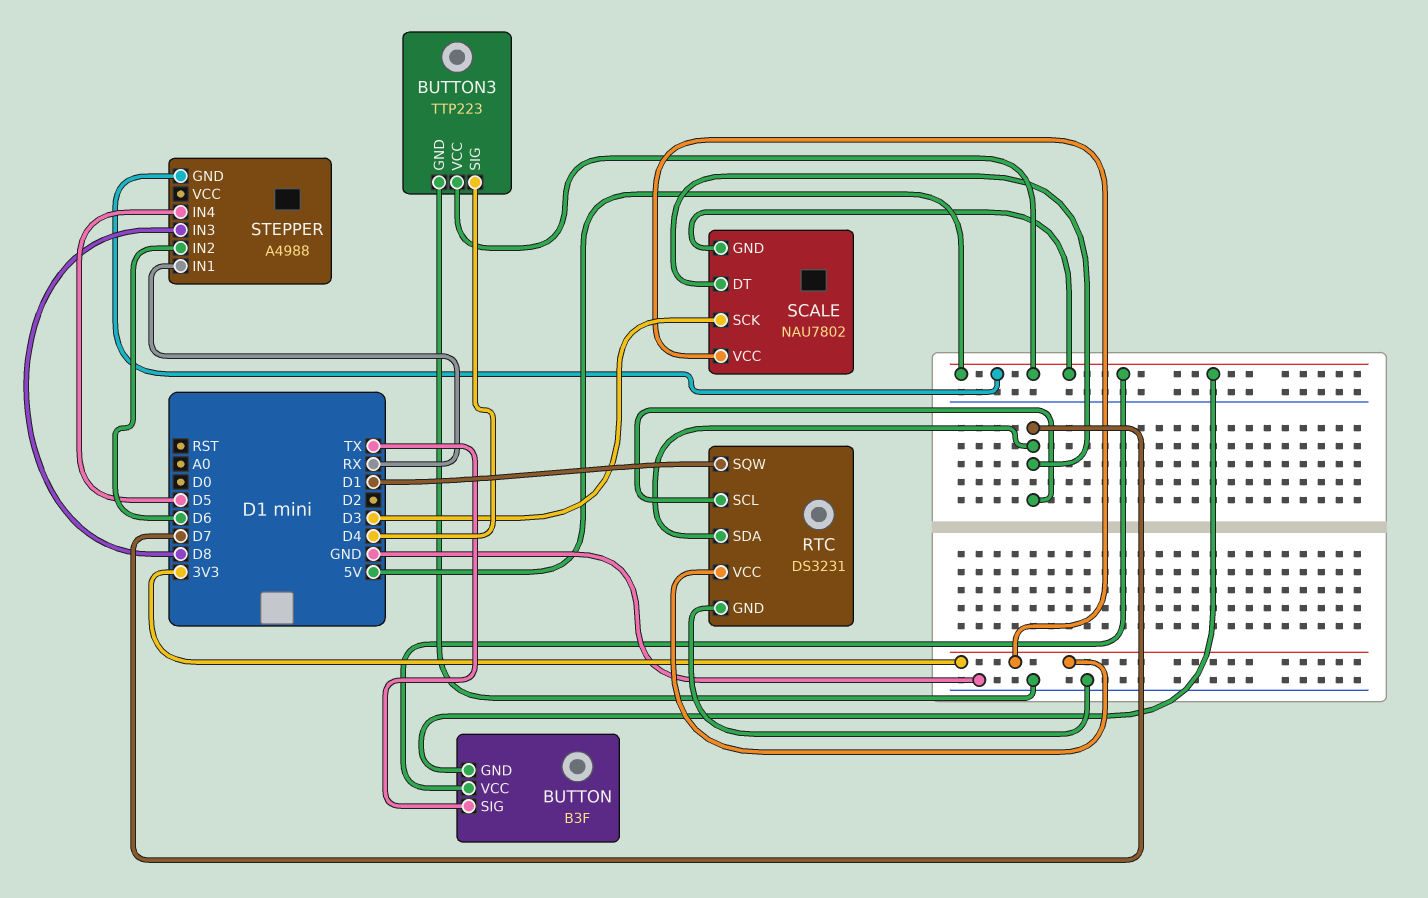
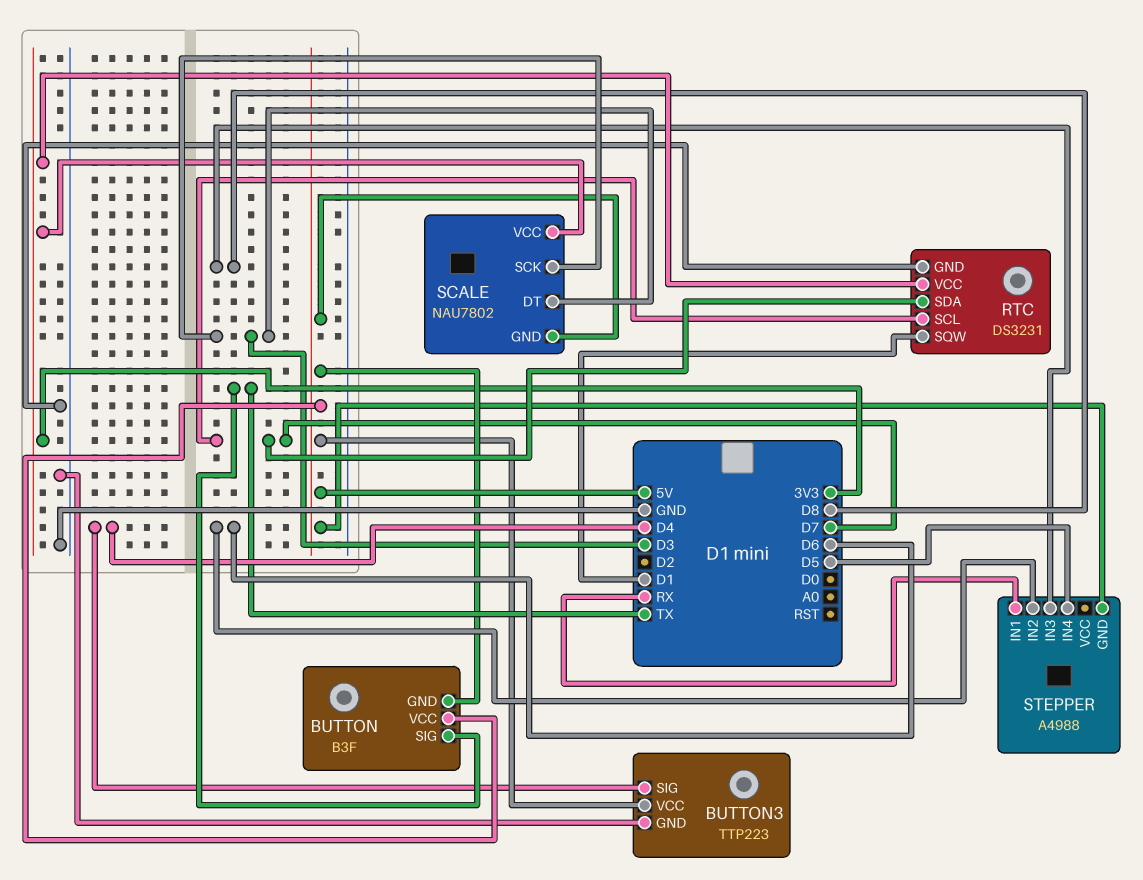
SCALE pin DT: D7 -> D3

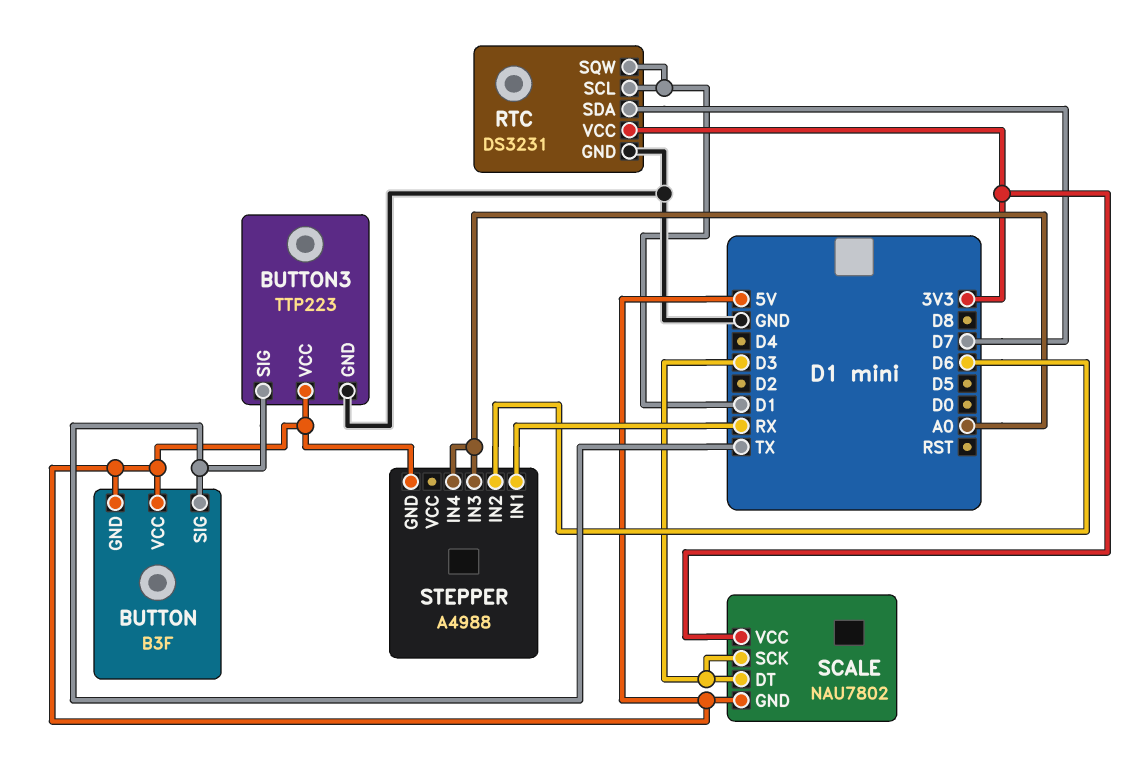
BUTTON3 pin SIG: D4 -> TX
RTC pin SCL: D7 -> D1
STEPPER pin IN3: D8 -> A0
STEPPER pin IN4: D5 -> A0

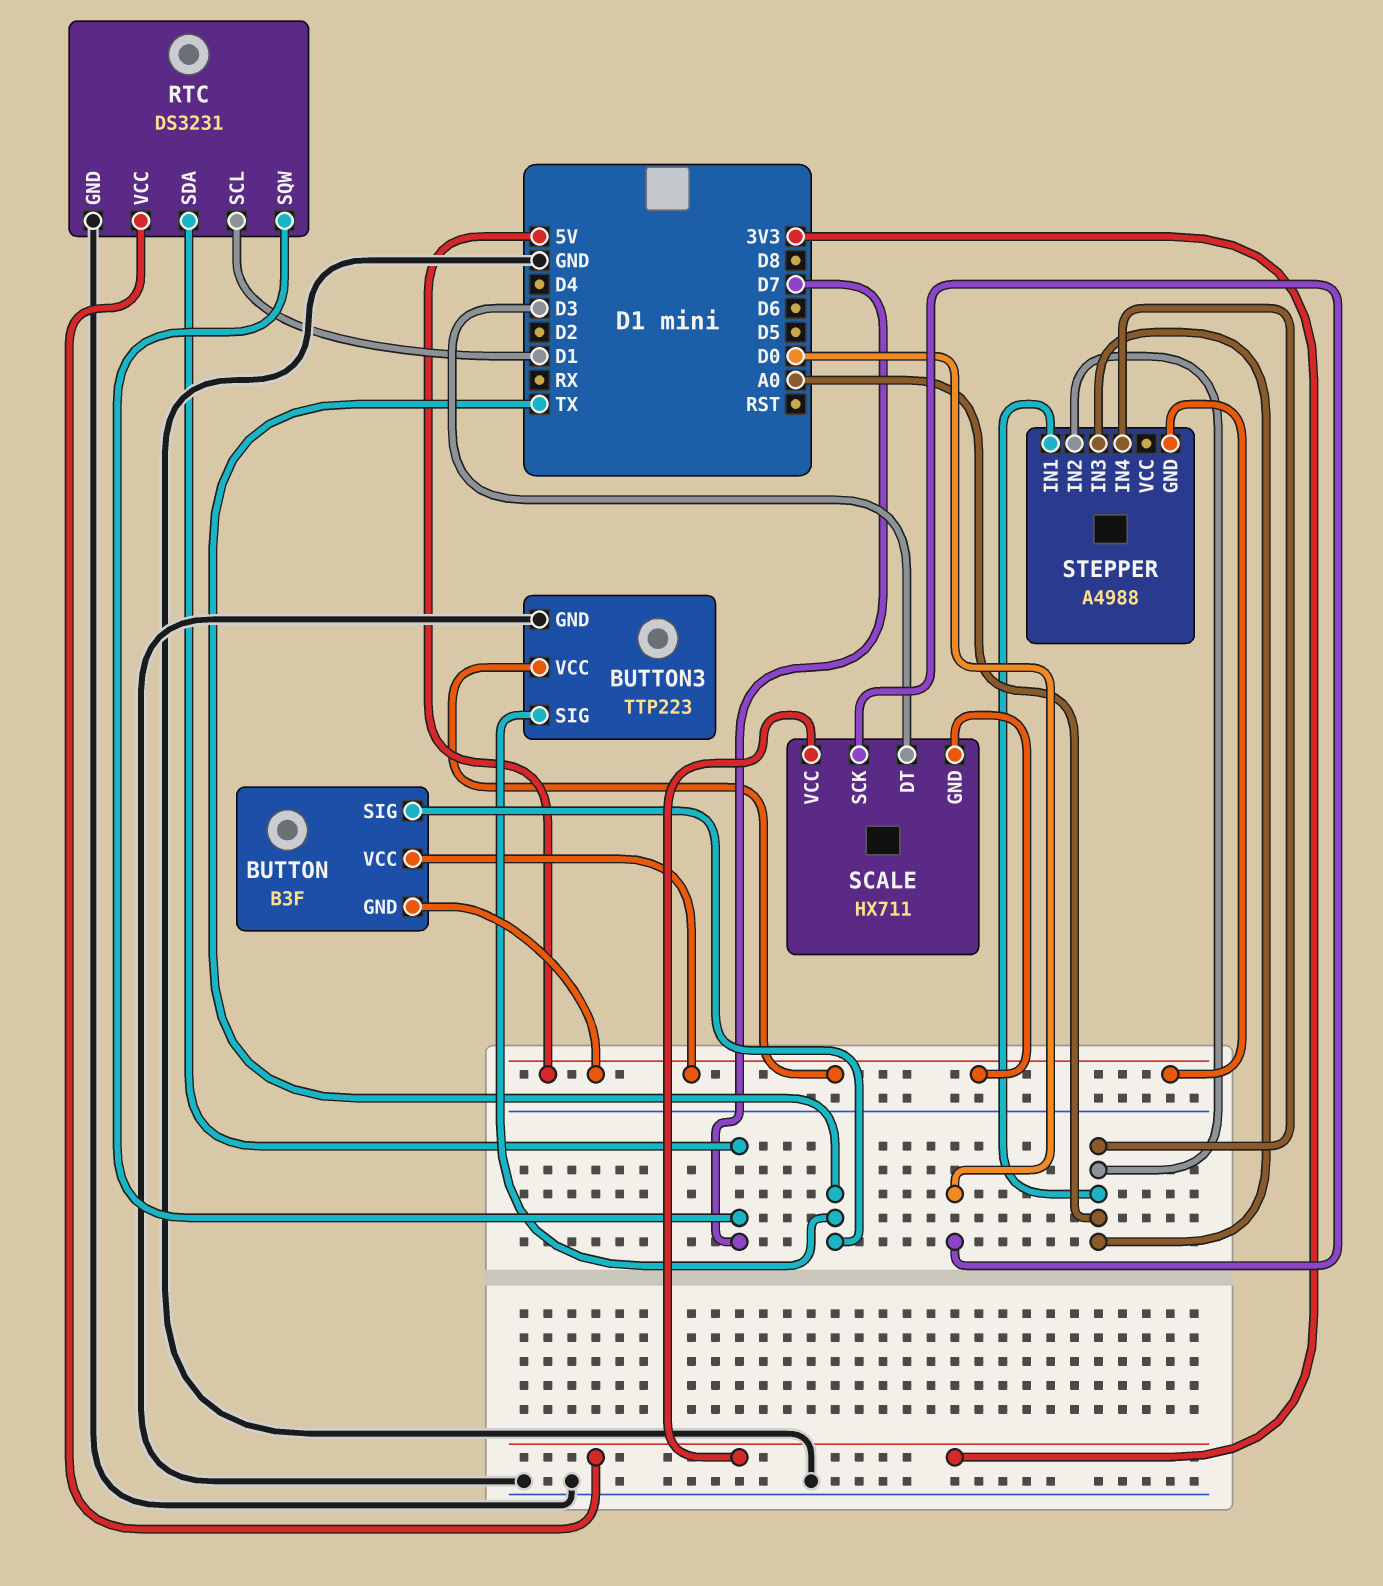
RTC pin SQW: D1 -> D7
SCALE: NAU7802 -> HX711
SCALE pin SCK: D3 -> D0
STEPPER pin IN1: RX -> A0
STEPPER pin IN2: D6 -> A0

